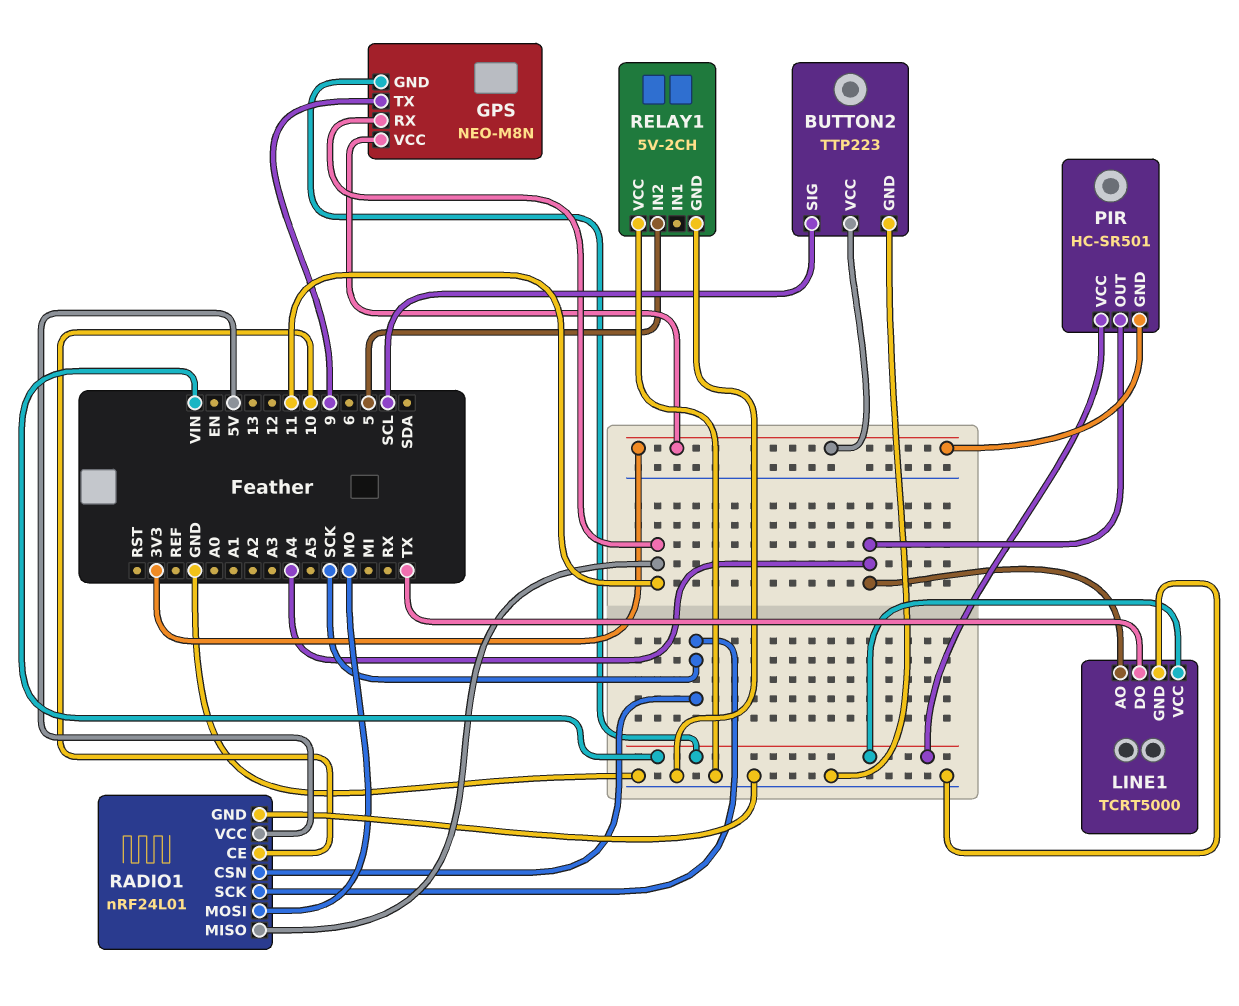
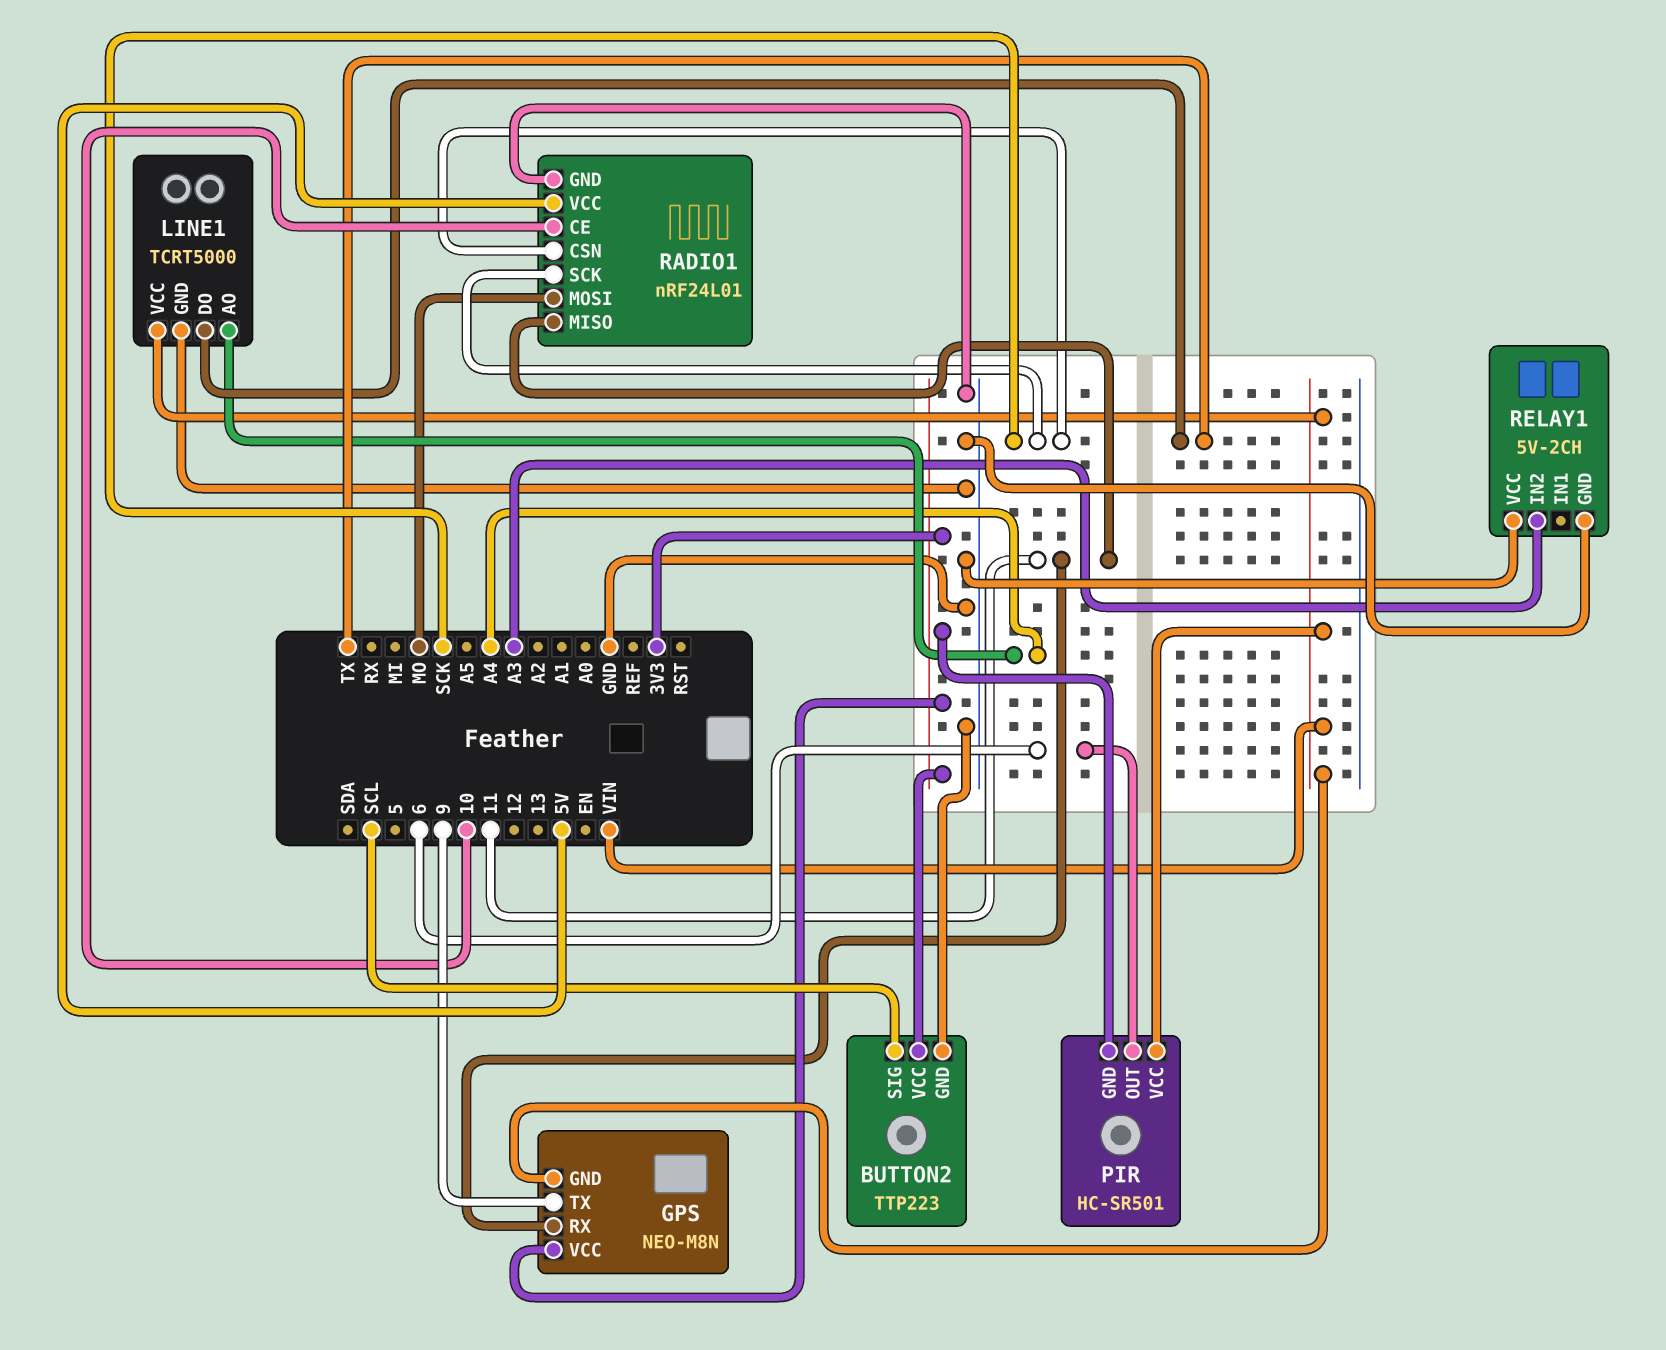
PIR pin OUT: A4 -> 6
RELAY1 pin IN2: 5 -> A3

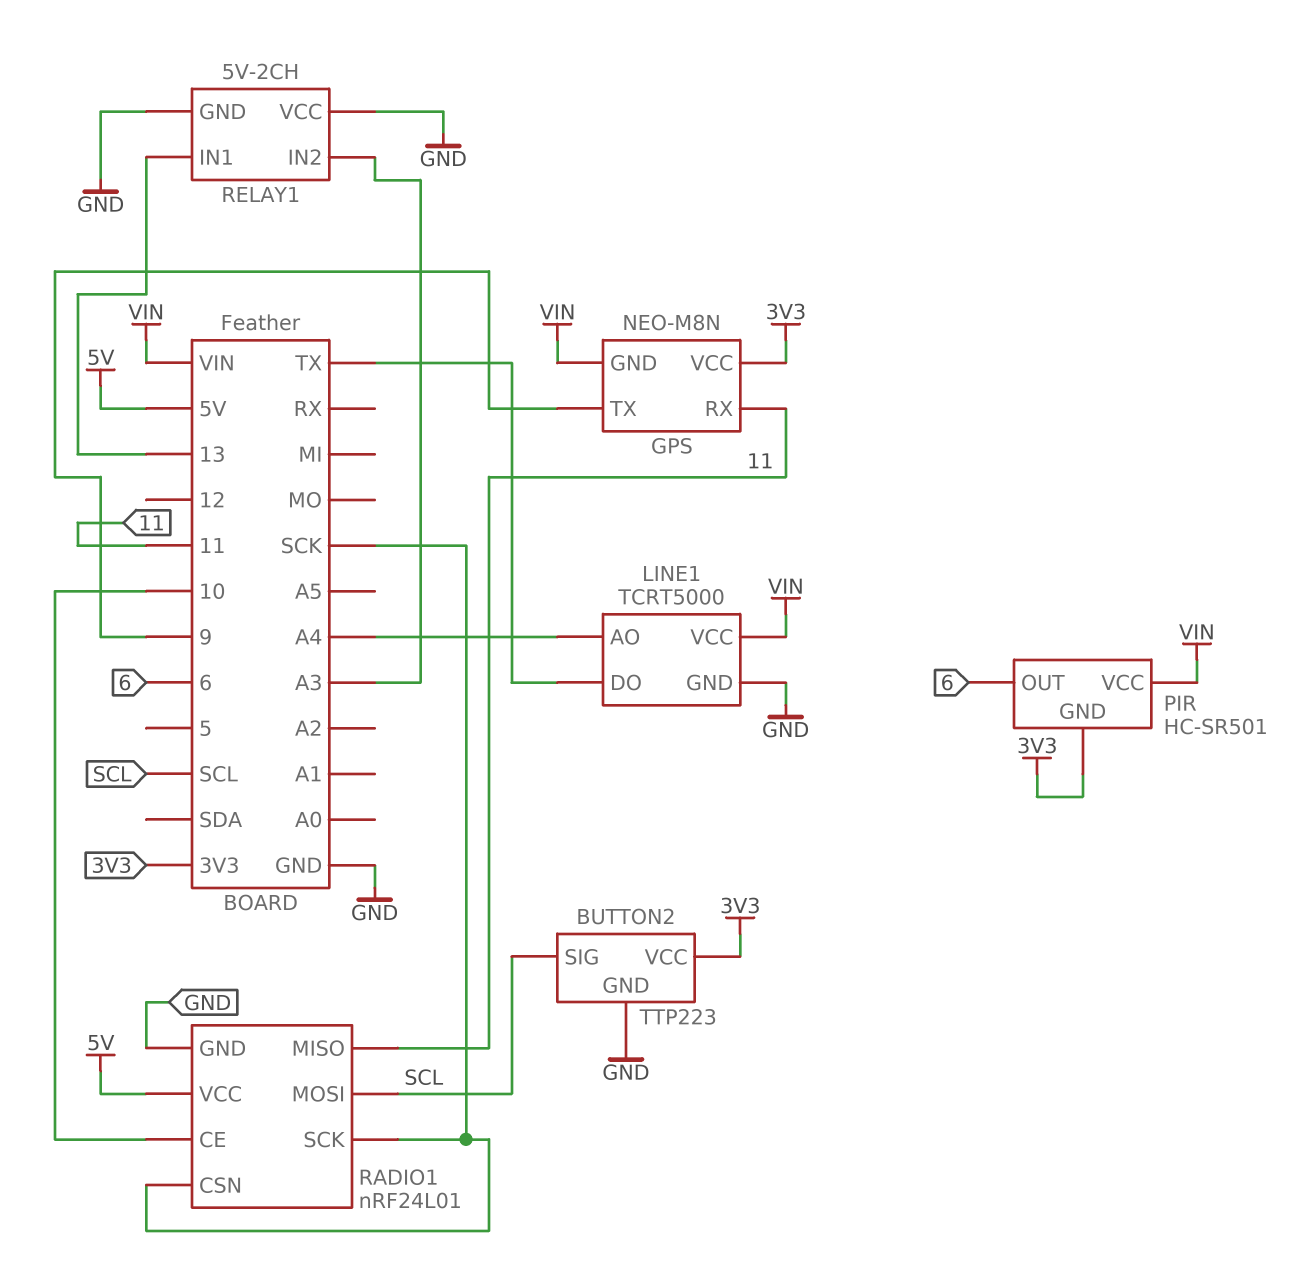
RADIO1 pin MOSI: MO -> SCL
RELAY1 pin IN1: none -> 13

